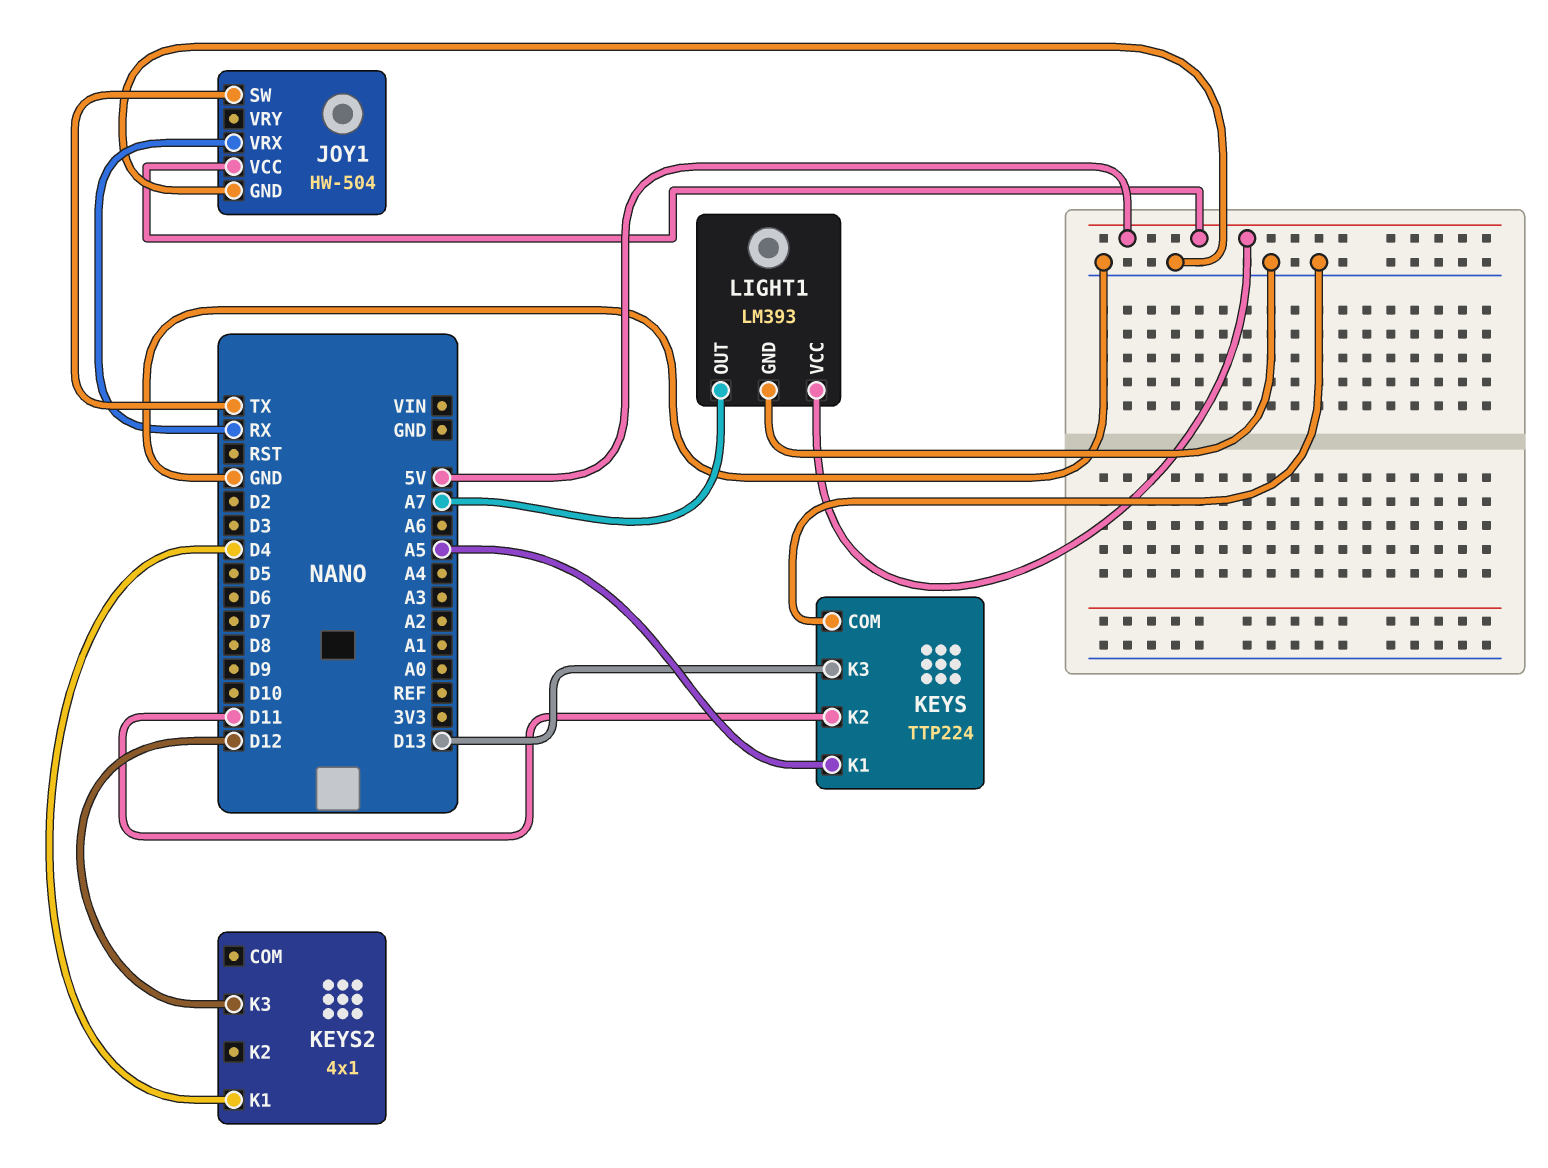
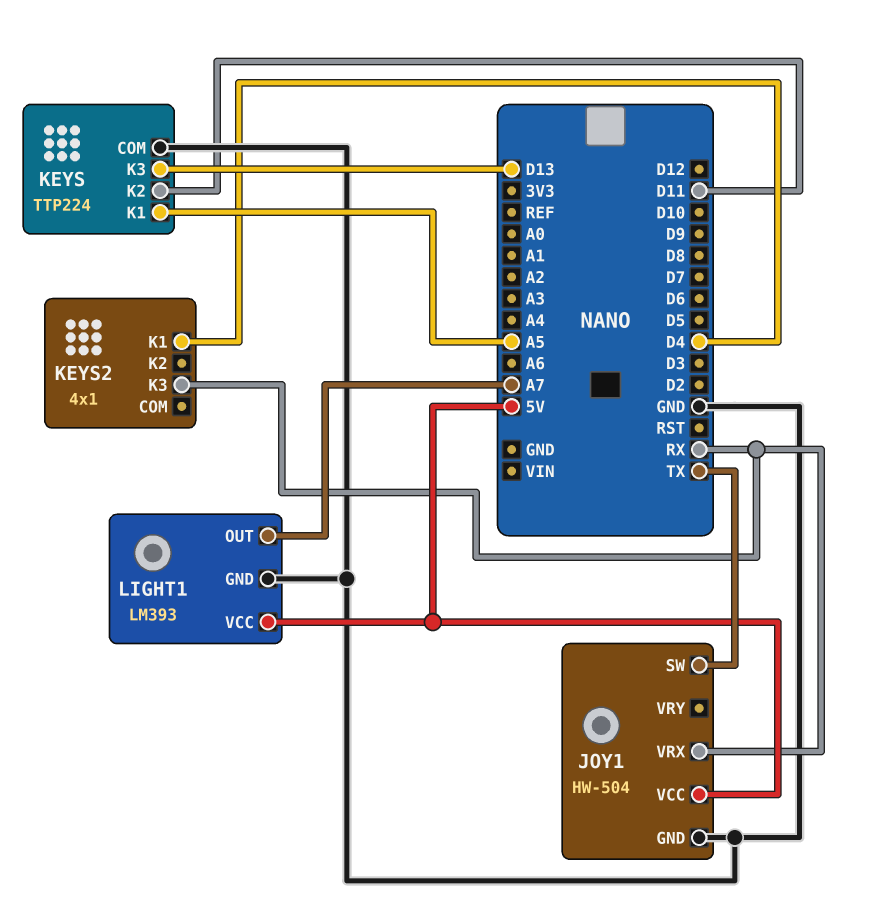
KEYS2 pin K3: D12 -> RX

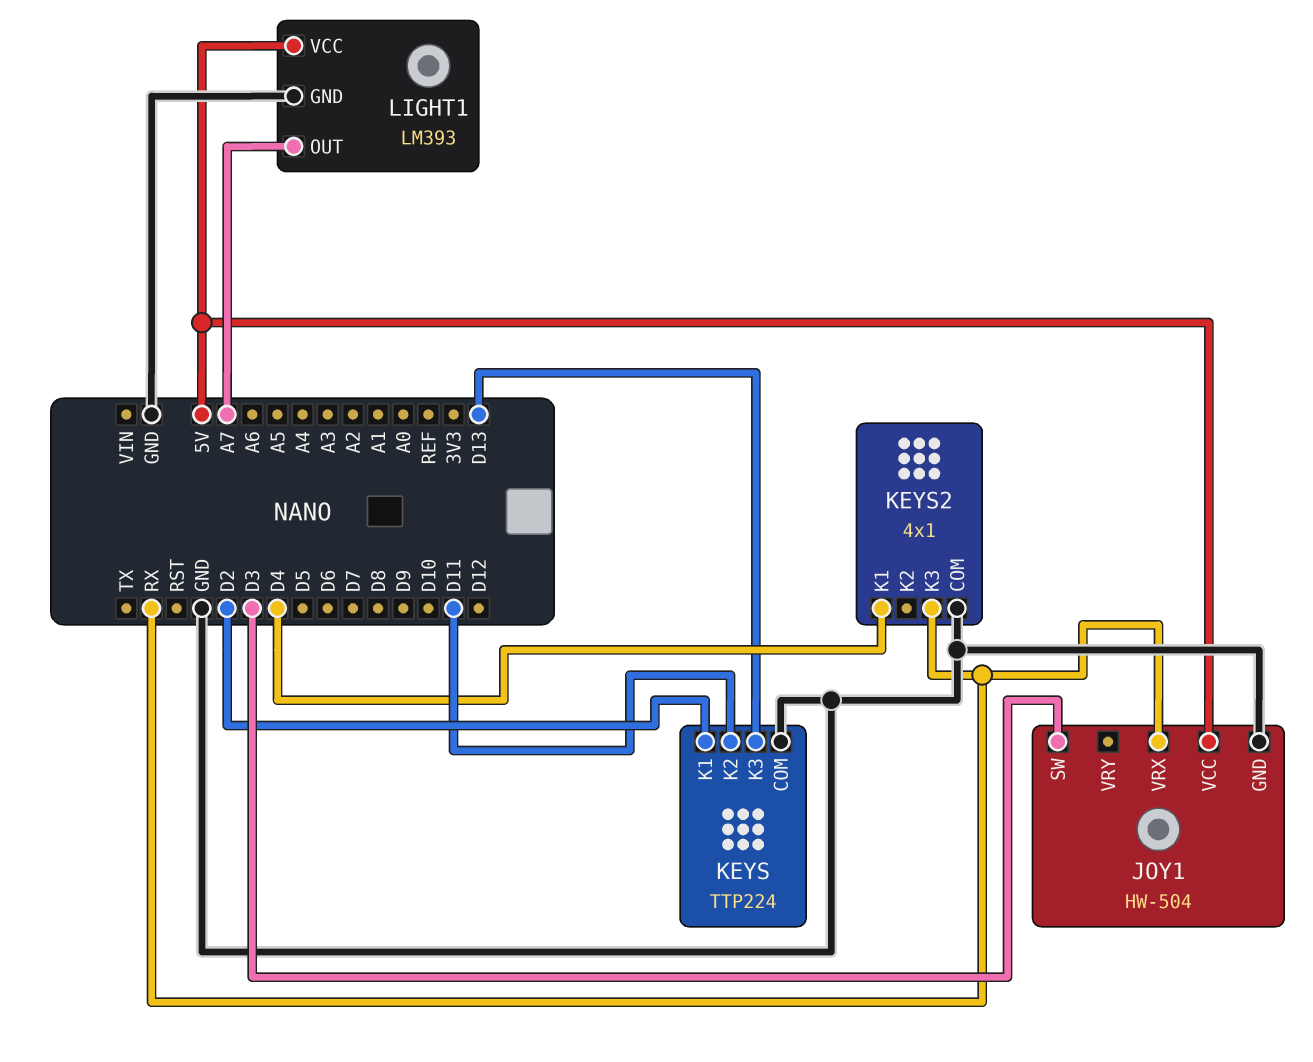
JOY1 pin SW: TX -> D3
KEYS pin K1: A5 -> D2
KEYS2 pin COM: none -> GND

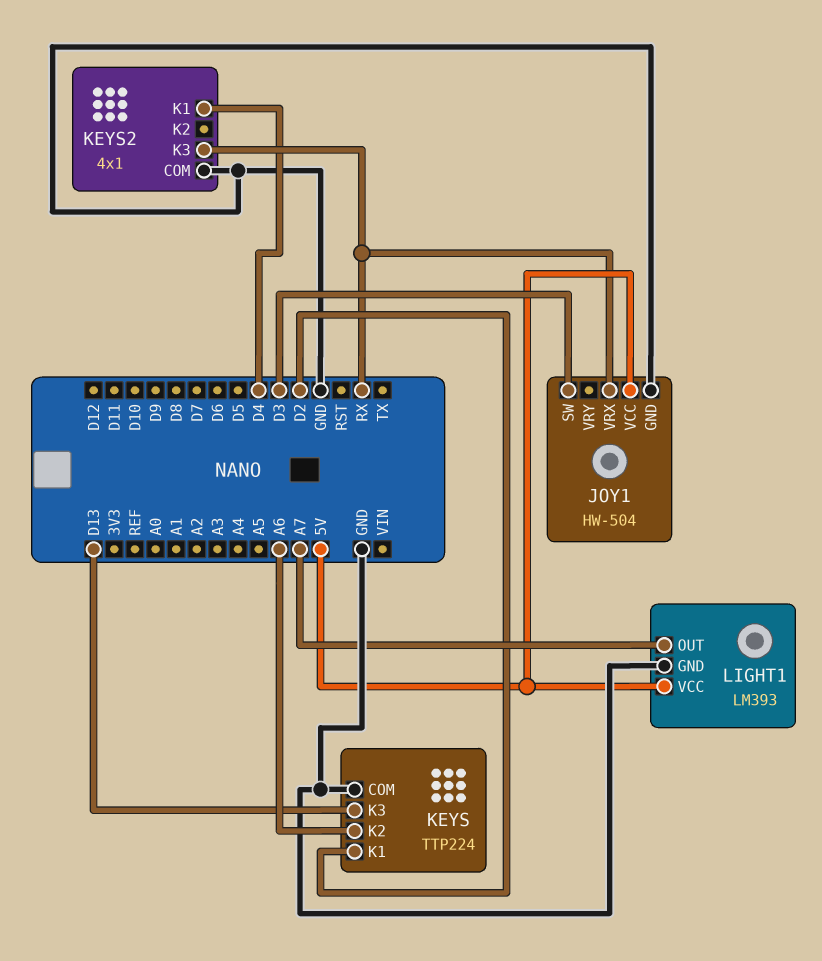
KEYS pin K2: D11 -> A6

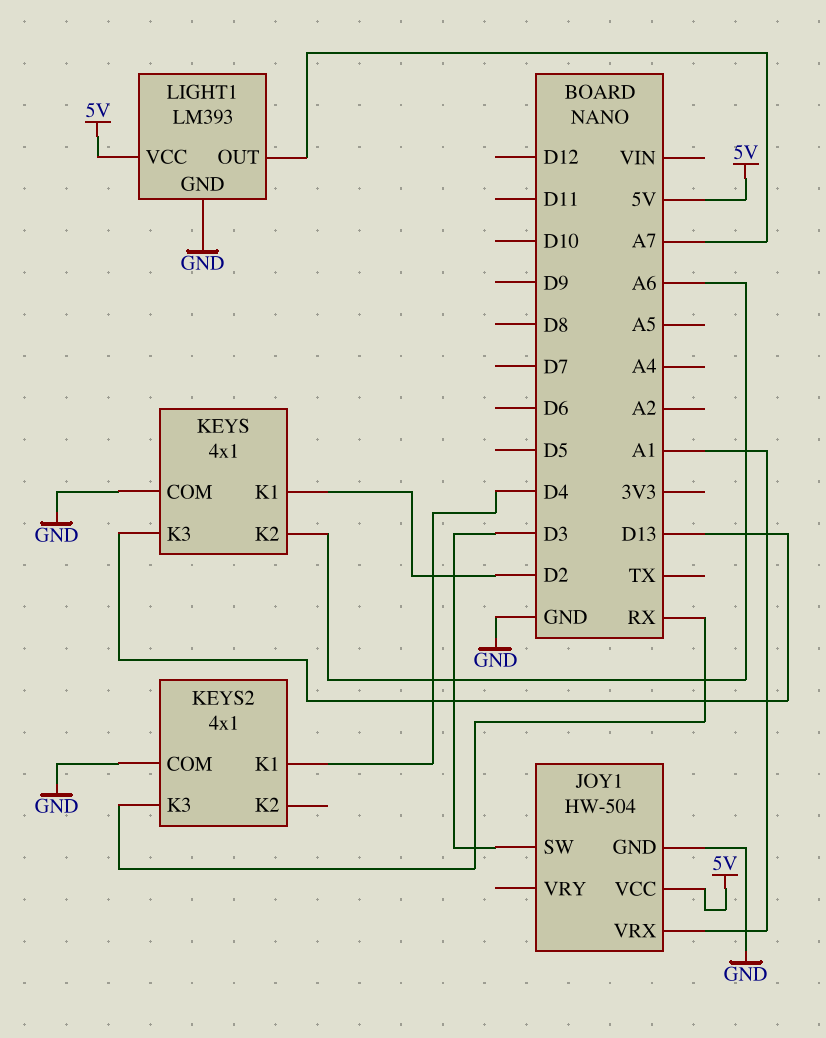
JOY1 pin VRX: RX -> A1
KEYS: TTP224 -> 4x1

